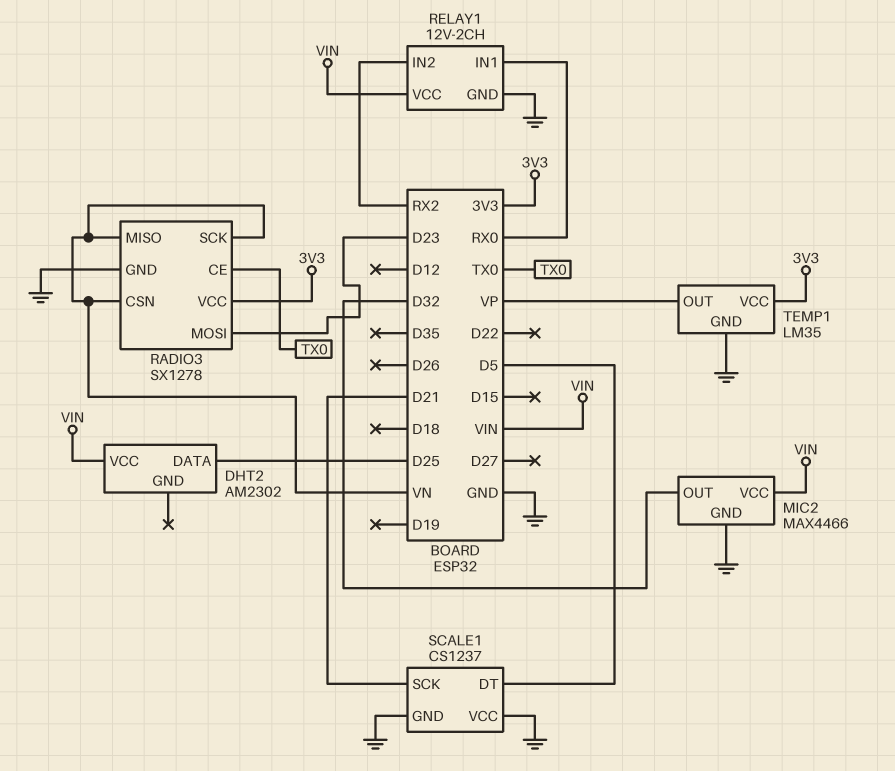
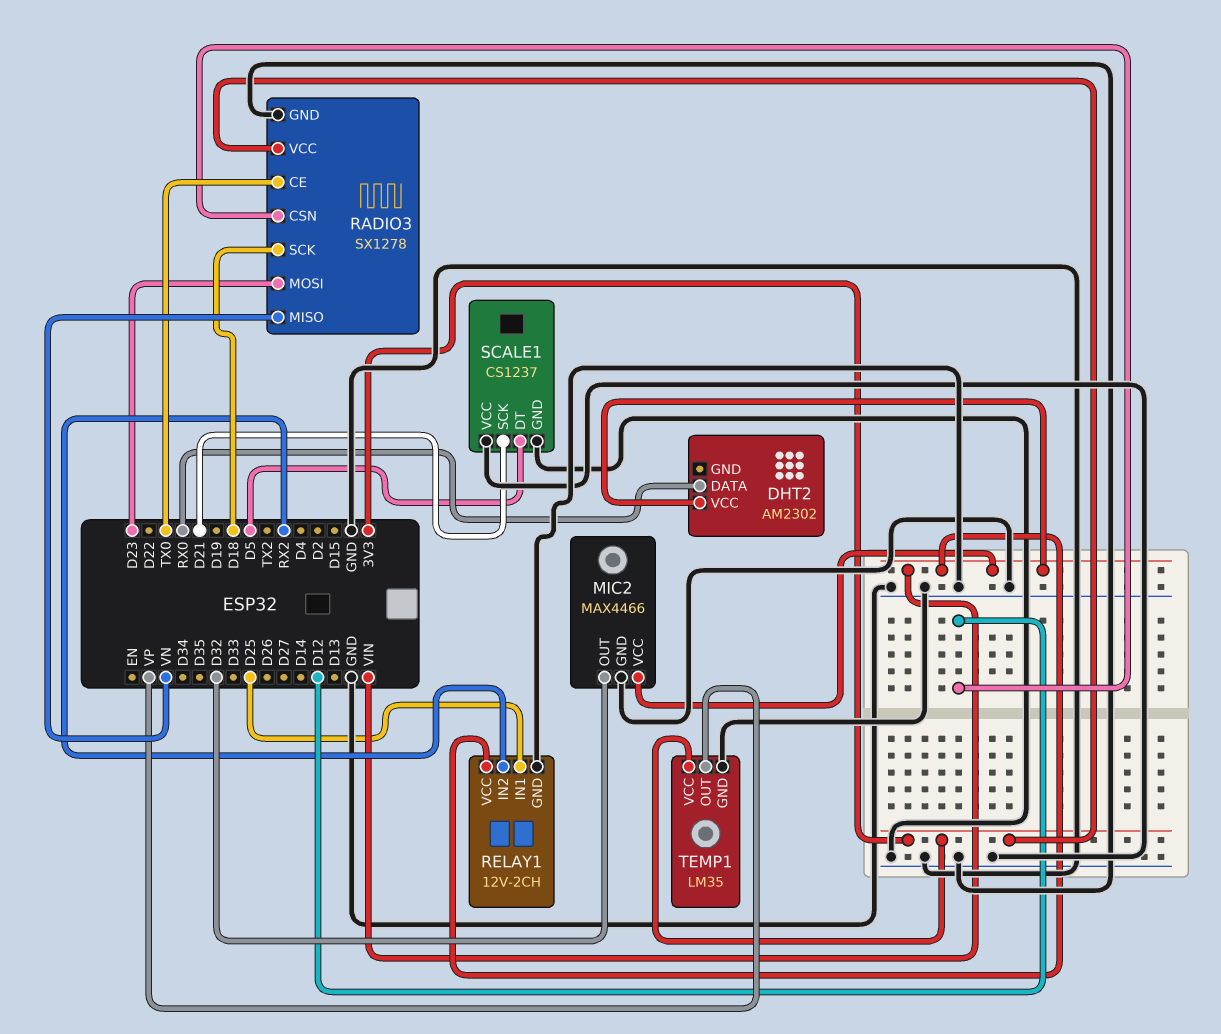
DHT2 pin DATA: D25 -> RX0
RADIO3 pin CSN: VN -> D12
RADIO3 pin SCK: VN -> D18
RELAY1 pin IN1: RX0 -> D25

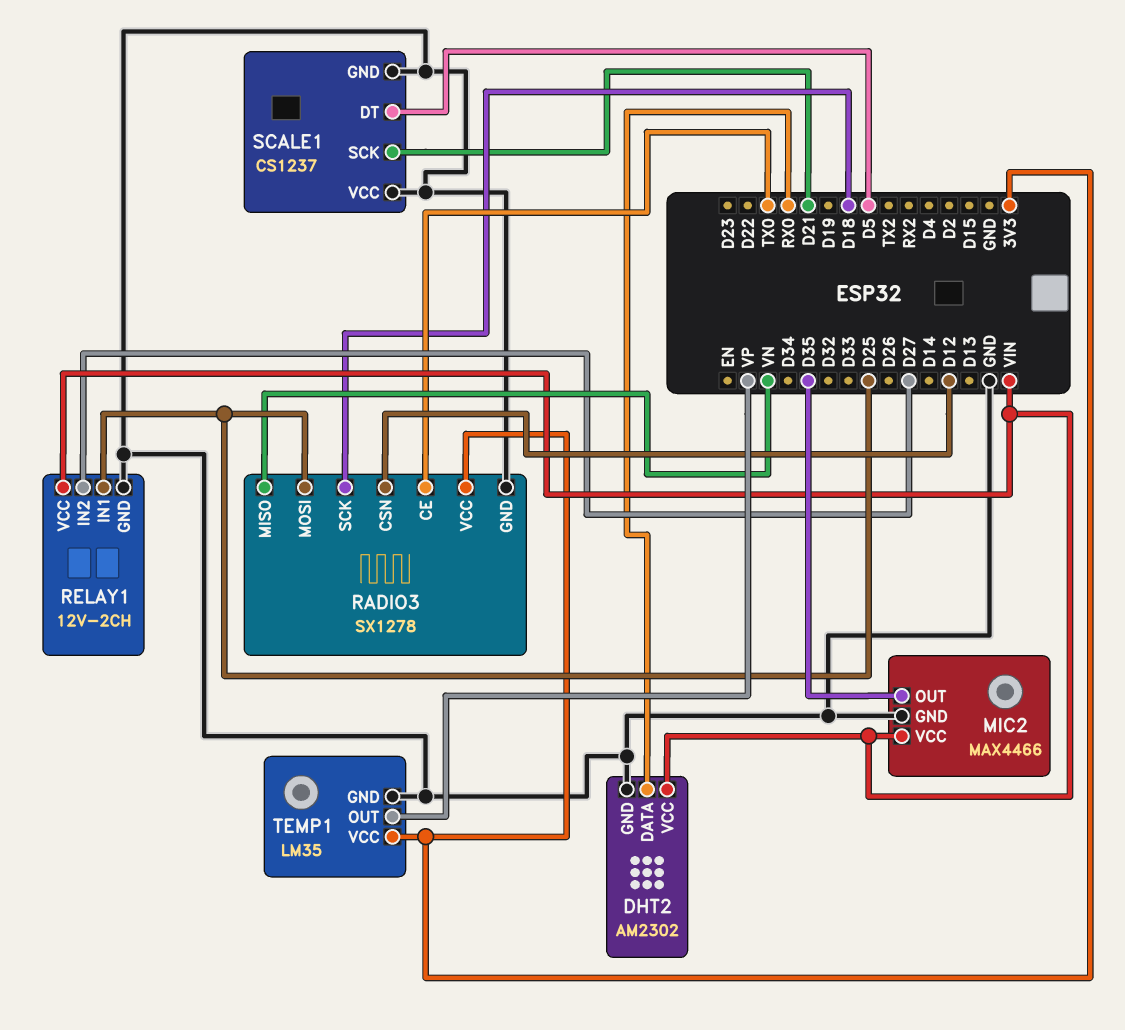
DHT2 pin GND: none -> GND
MIC2 pin OUT: D32 -> D35
RADIO3 pin MOSI: D23 -> D25
RELAY1 pin IN2: RX2 -> D27

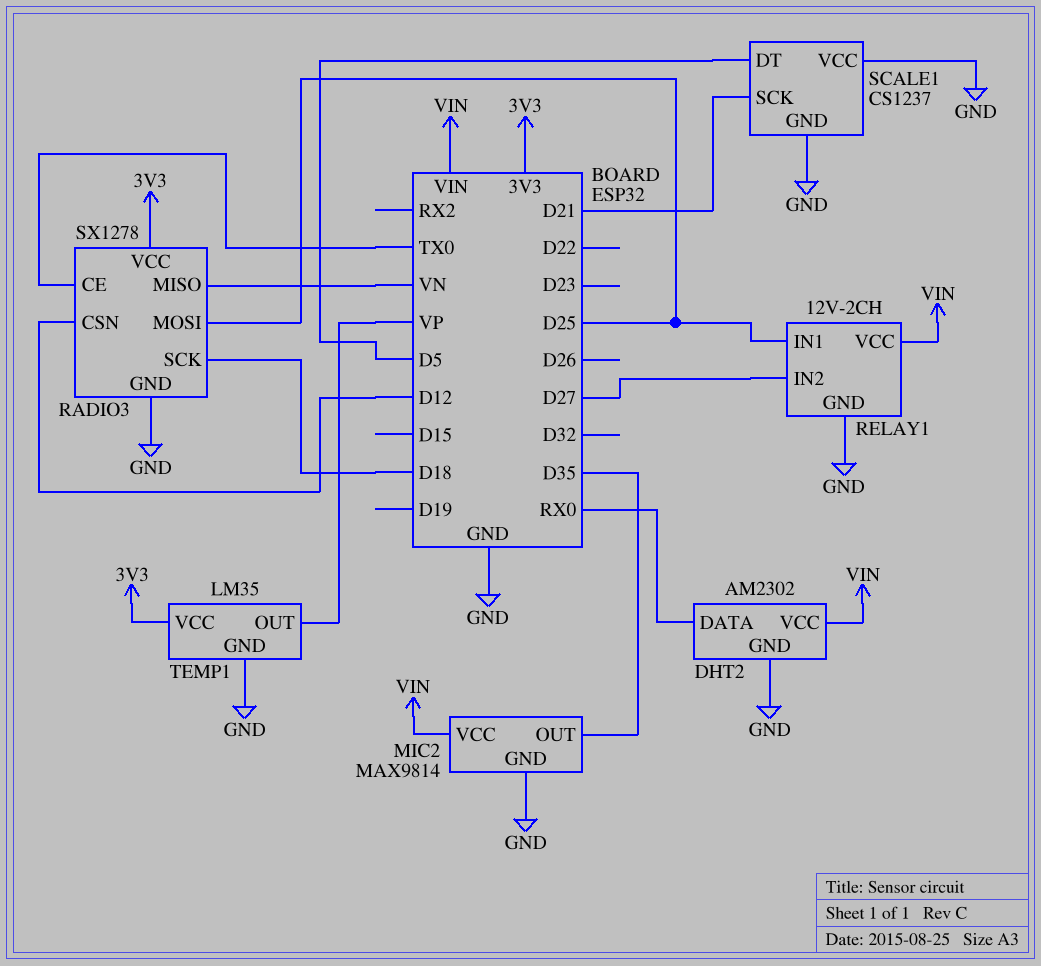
MIC2: MAX4466 -> MAX9814

